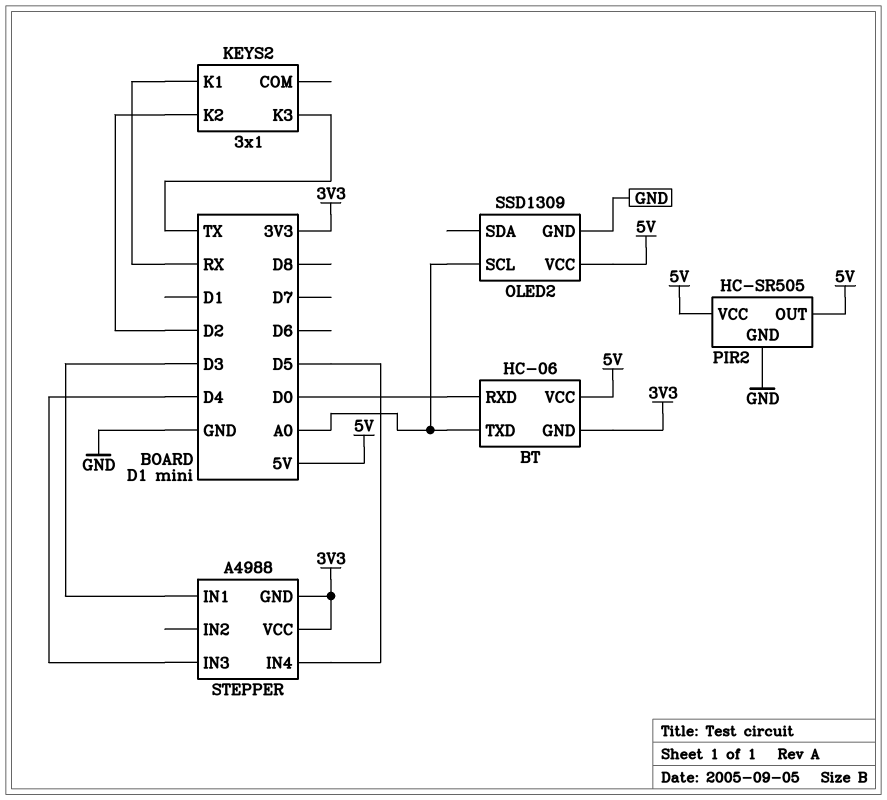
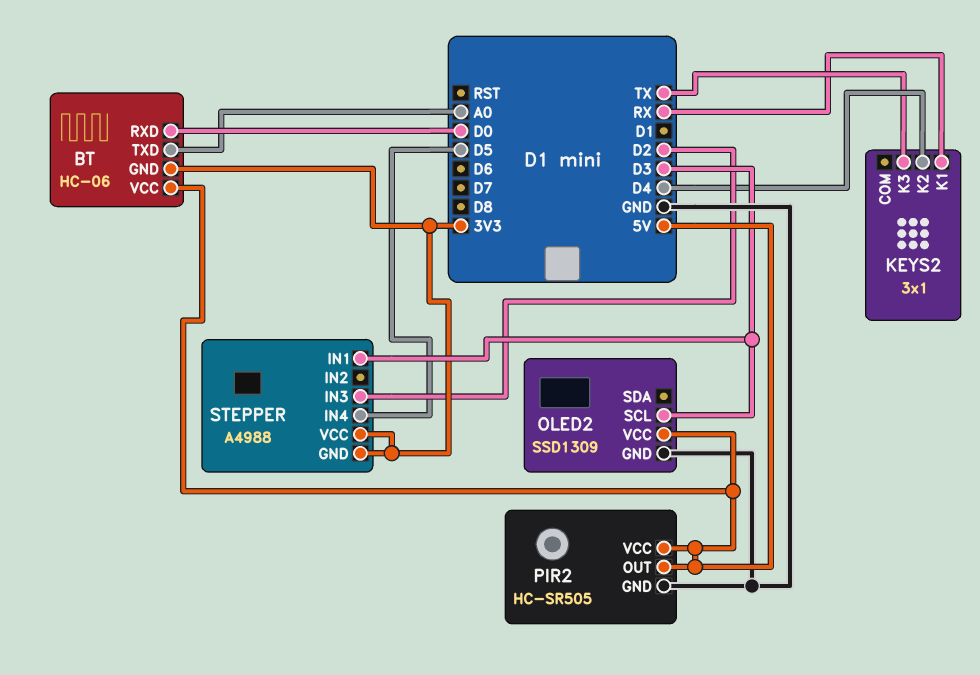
KEYS2 pin K2: D2 -> D4
OLED2 pin SCL: A0 -> D3
STEPPER pin IN3: D4 -> D2

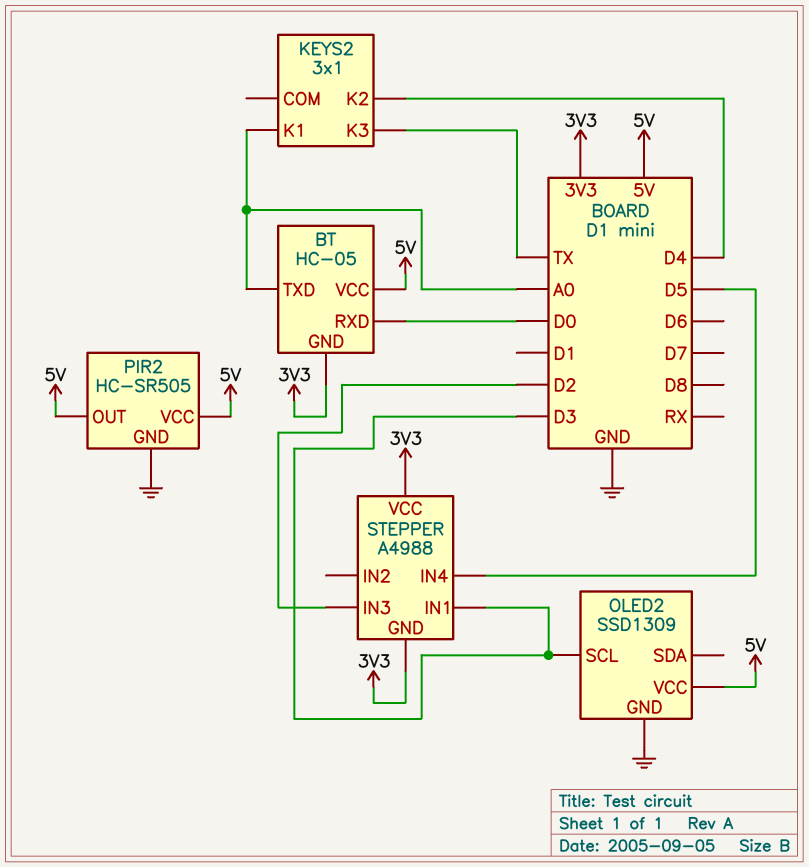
BT: HC-06 -> HC-05
KEYS2 pin K1: RX -> A0

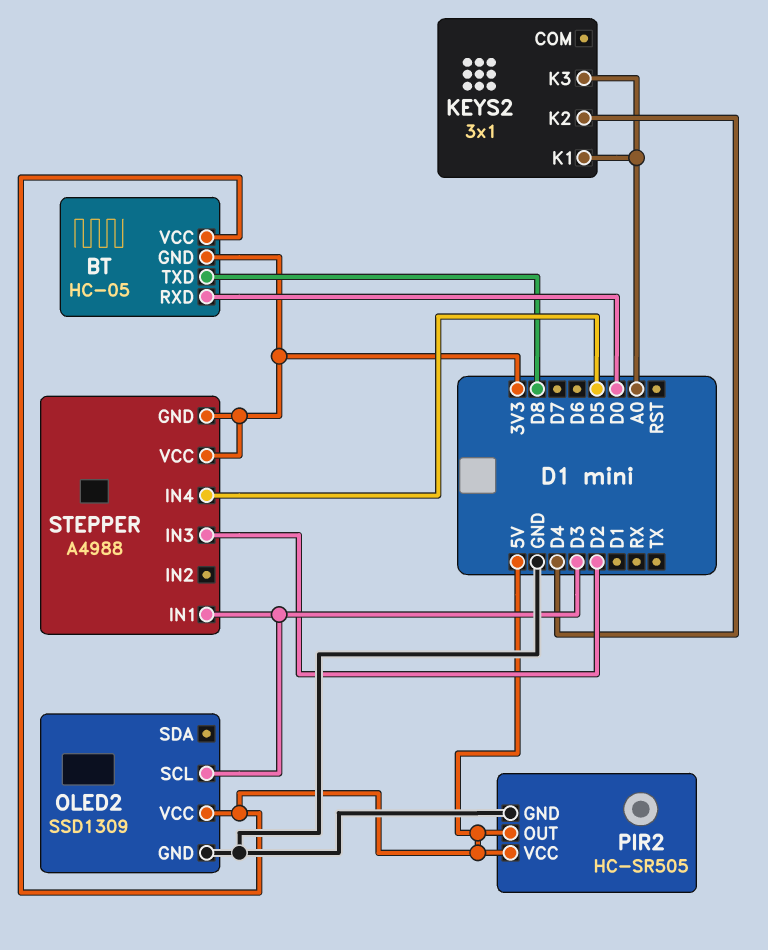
BT pin TXD: A0 -> D8
KEYS2 pin K3: TX -> A0

